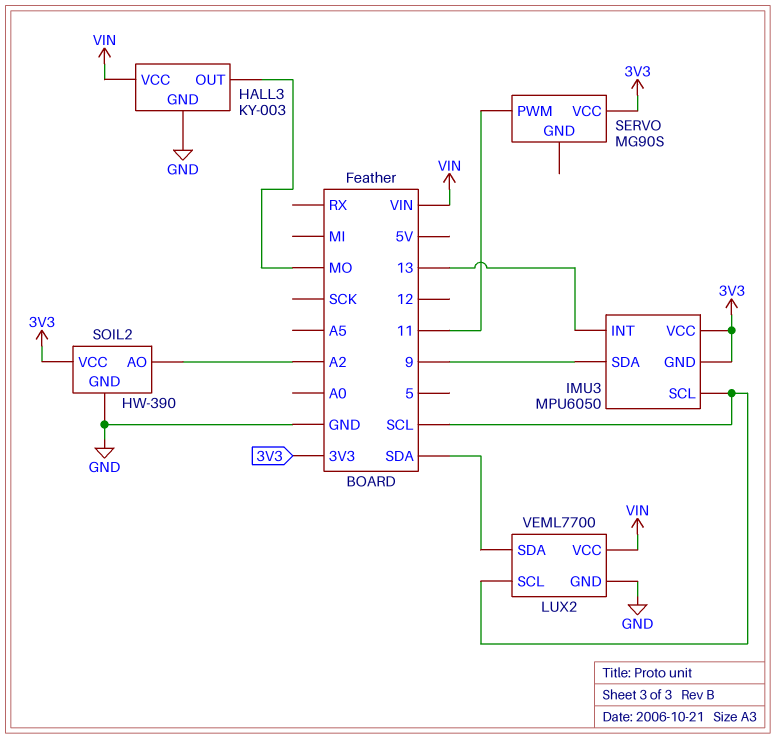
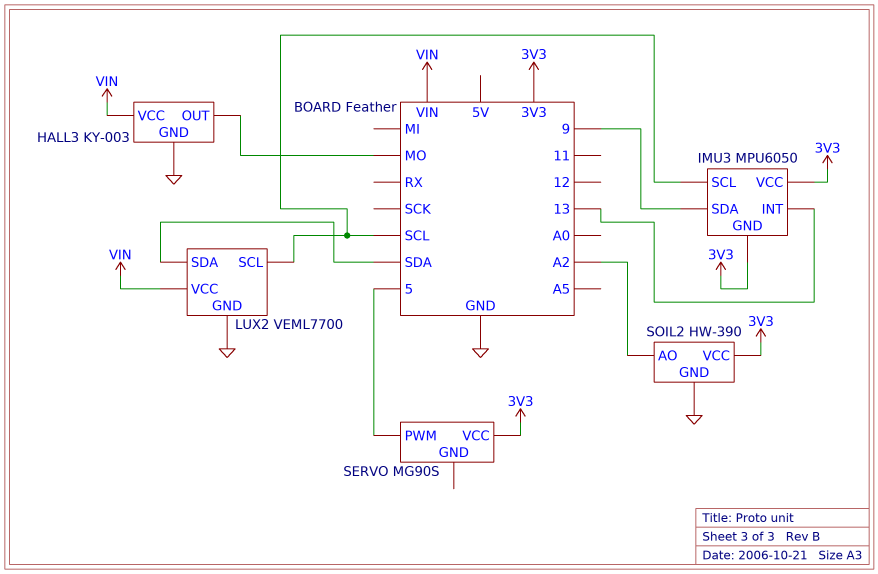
SERVO pin PWM: 11 -> 5

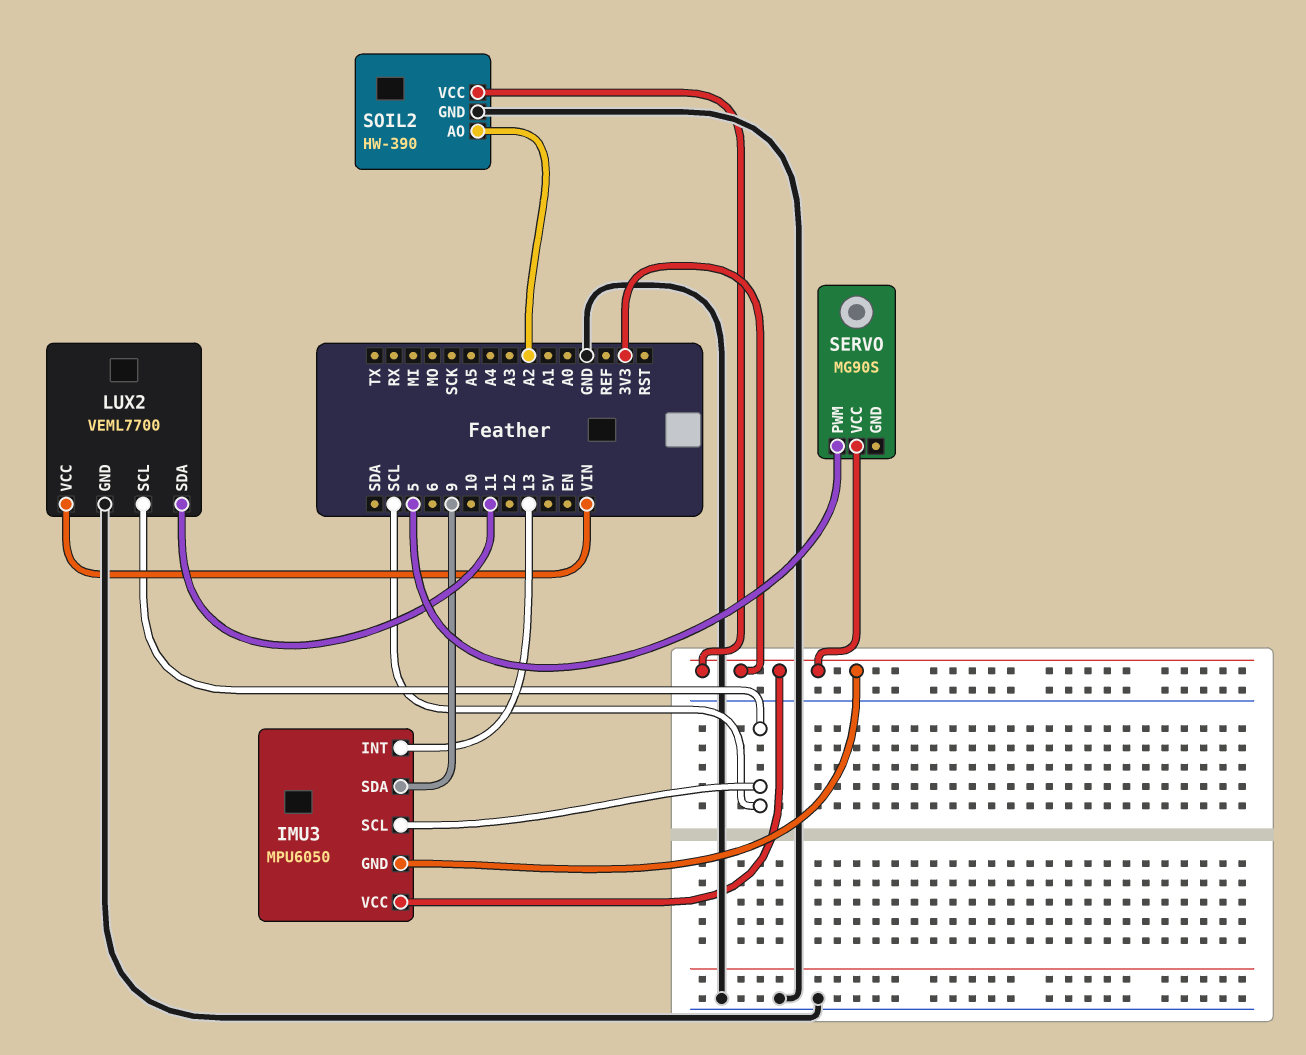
HALL3: KY-003 -> none
HALL3 pin GND: GND -> none
HALL3 pin OUT: MO -> none
HALL3 pin VCC: VIN -> none
LUX2 pin SDA: SDA -> 11

